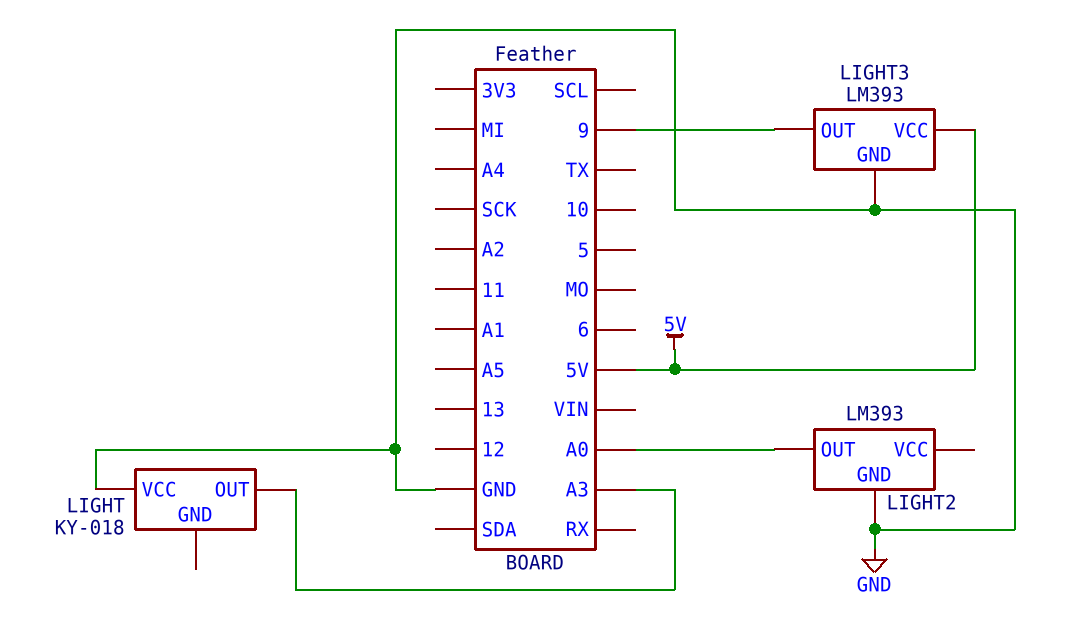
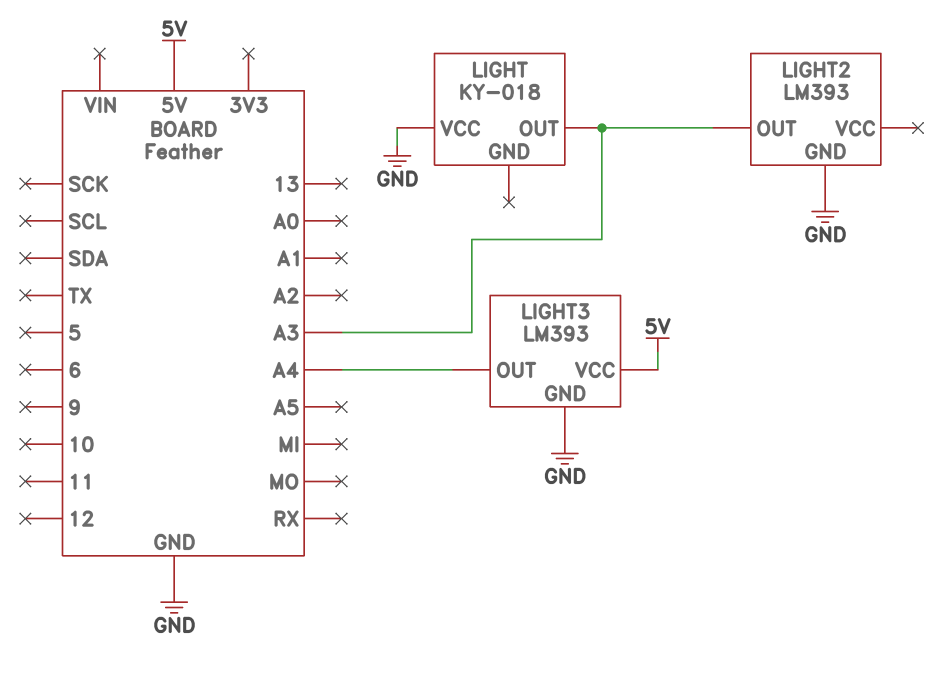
LIGHT2 pin OUT: A0 -> A3
LIGHT3 pin OUT: 9 -> A4

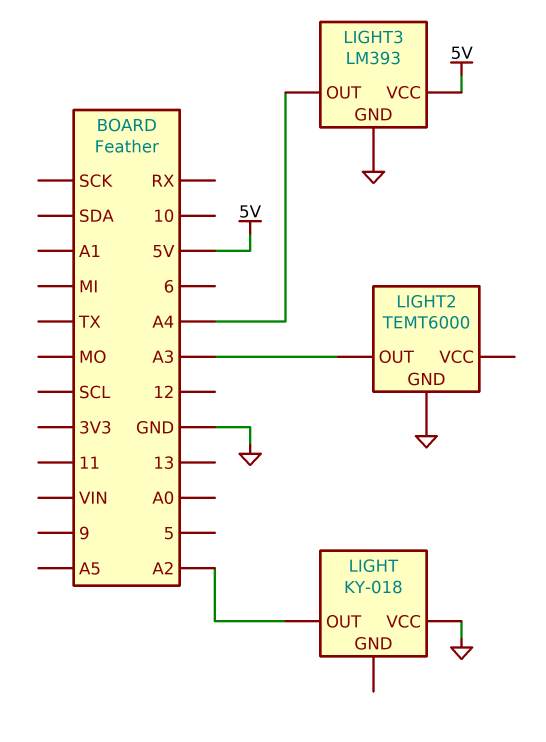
LIGHT pin OUT: A3 -> A2
LIGHT2: LM393 -> TEMT6000

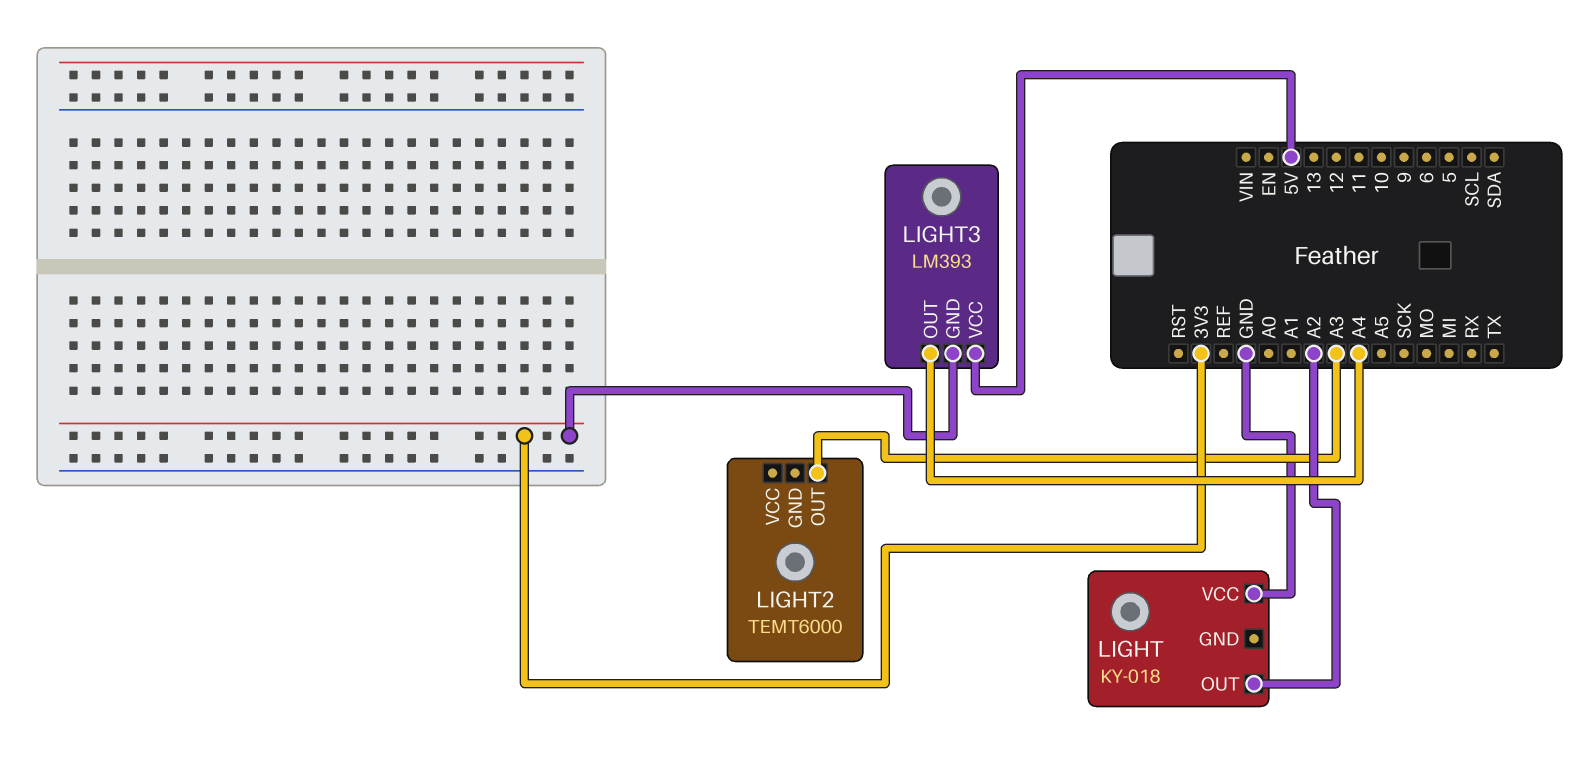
LIGHT2 pin GND: GND -> none
LIGHT3 pin GND: GND -> 3V3

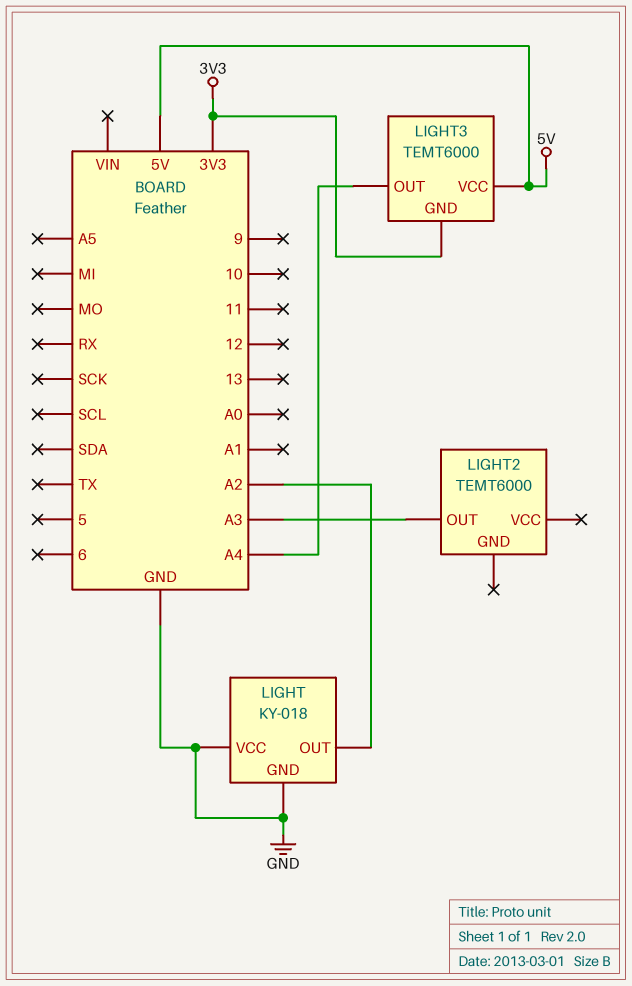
LIGHT pin GND: none -> GND
LIGHT3: LM393 -> TEMT6000

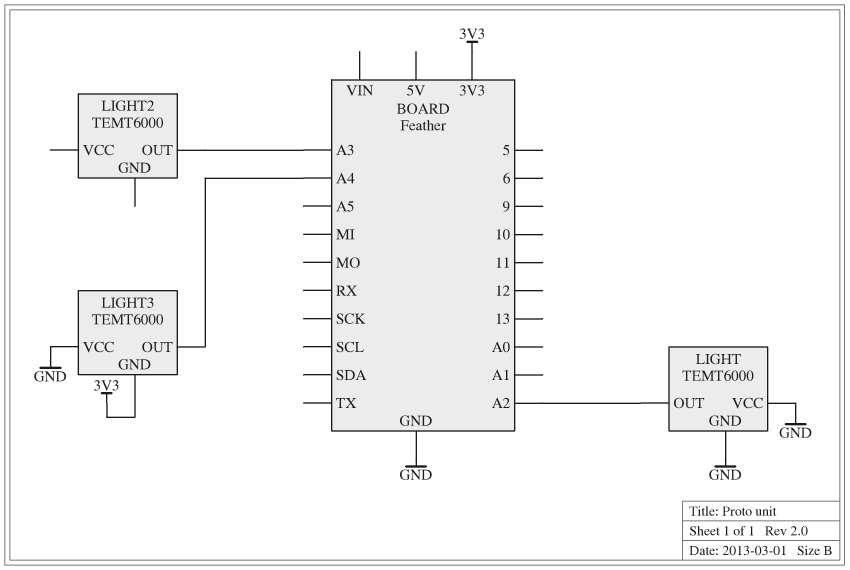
LIGHT: KY-018 -> TEMT6000
LIGHT3 pin VCC: 5V -> GND

